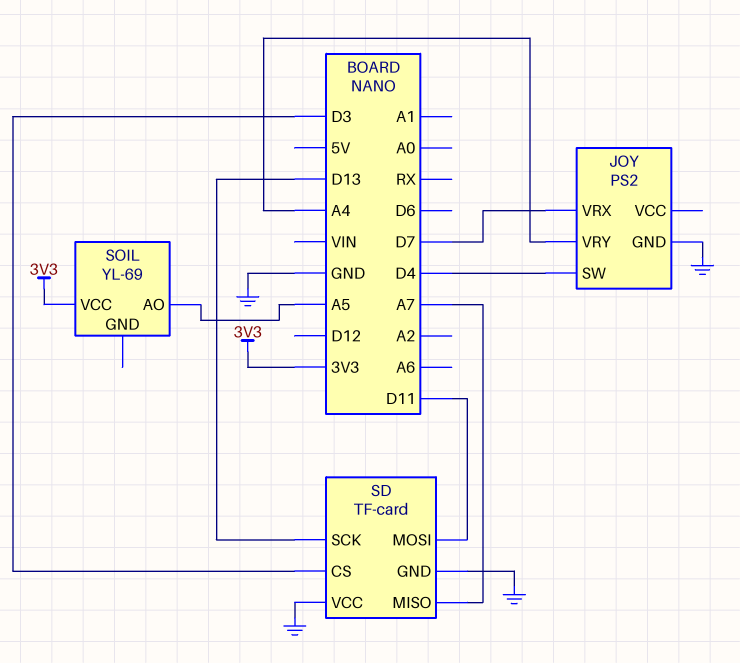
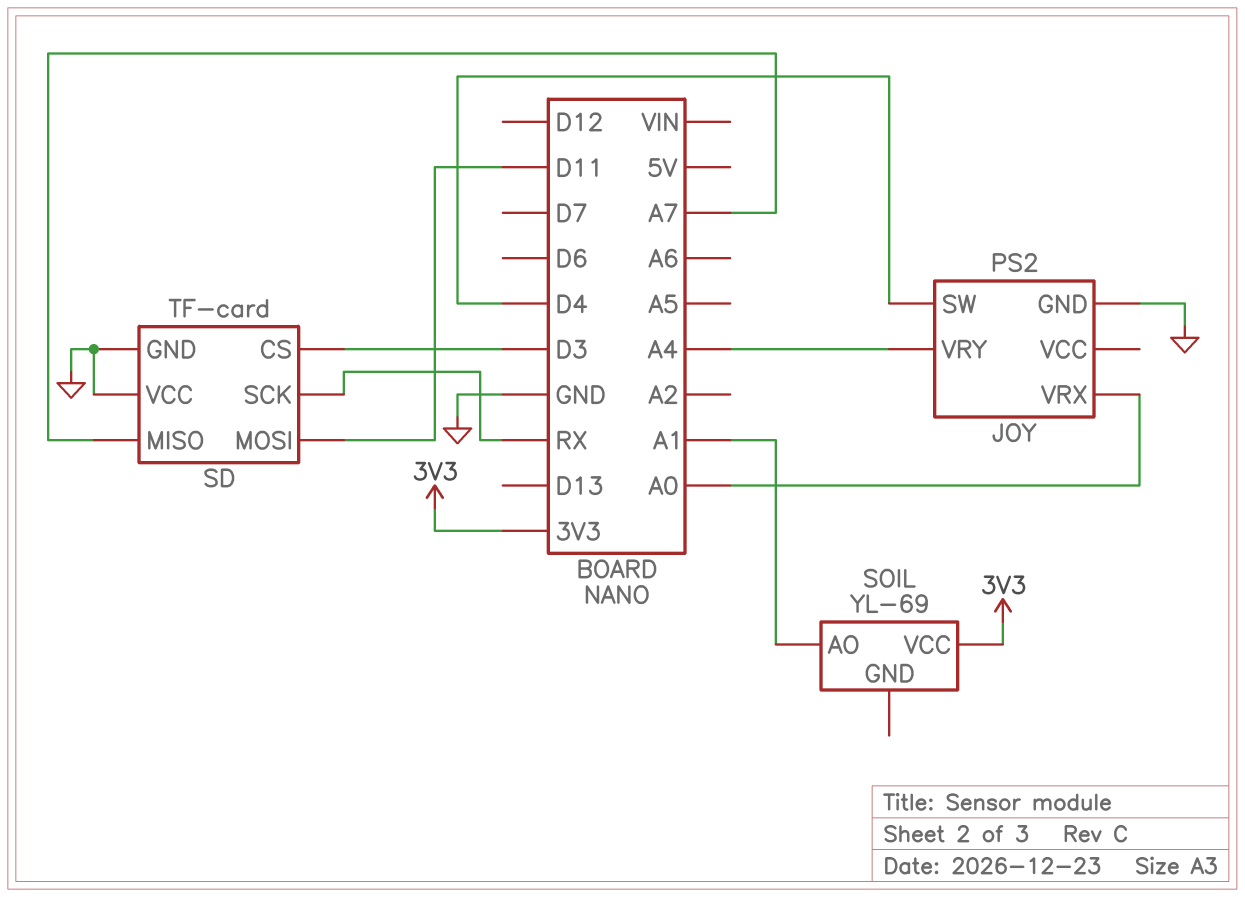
JOY pin VRX: D7 -> A0
SD pin SCK: D13 -> RX
SOIL pin AO: A5 -> A1

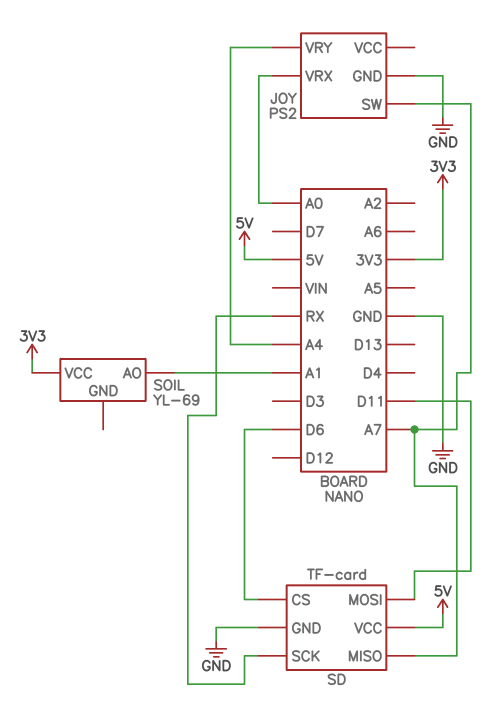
JOY pin SW: D4 -> A7
SD pin CS: D3 -> D6
SD pin VCC: GND -> 5V

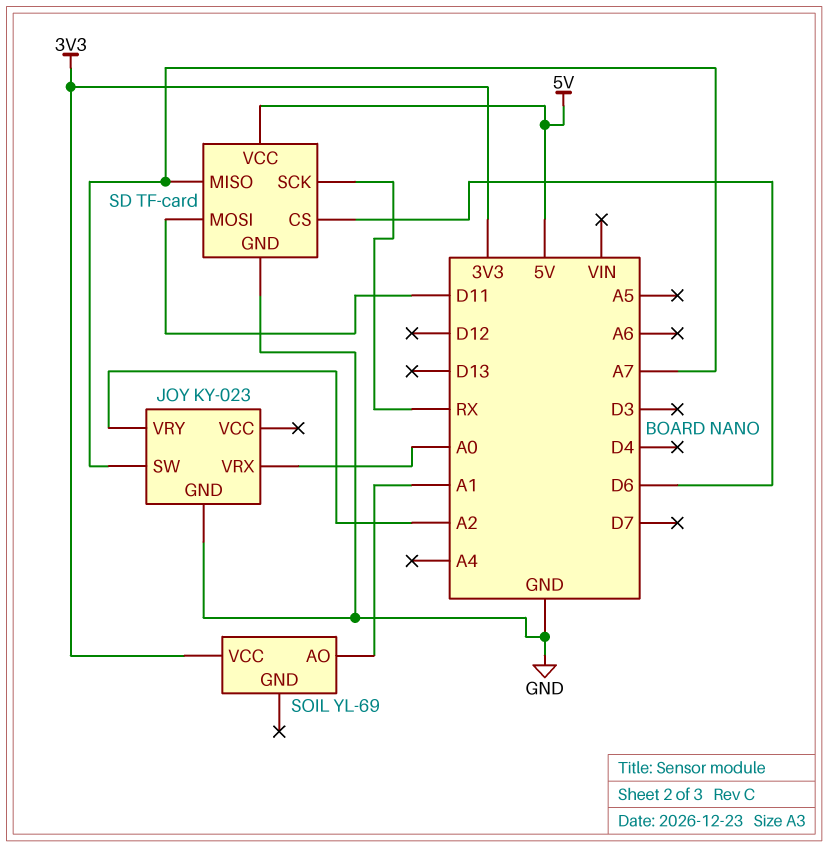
JOY: PS2 -> KY-023
JOY pin VRY: A4 -> A2

